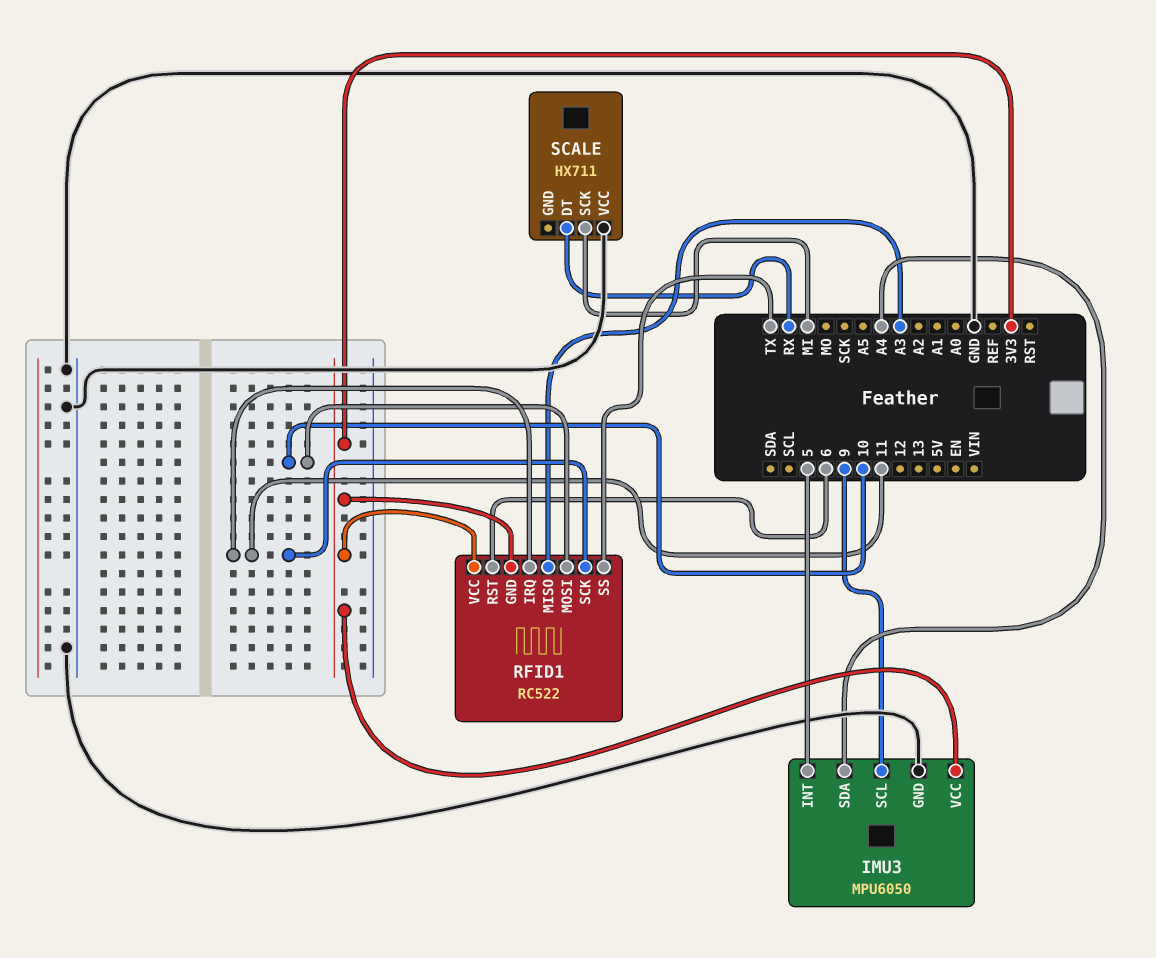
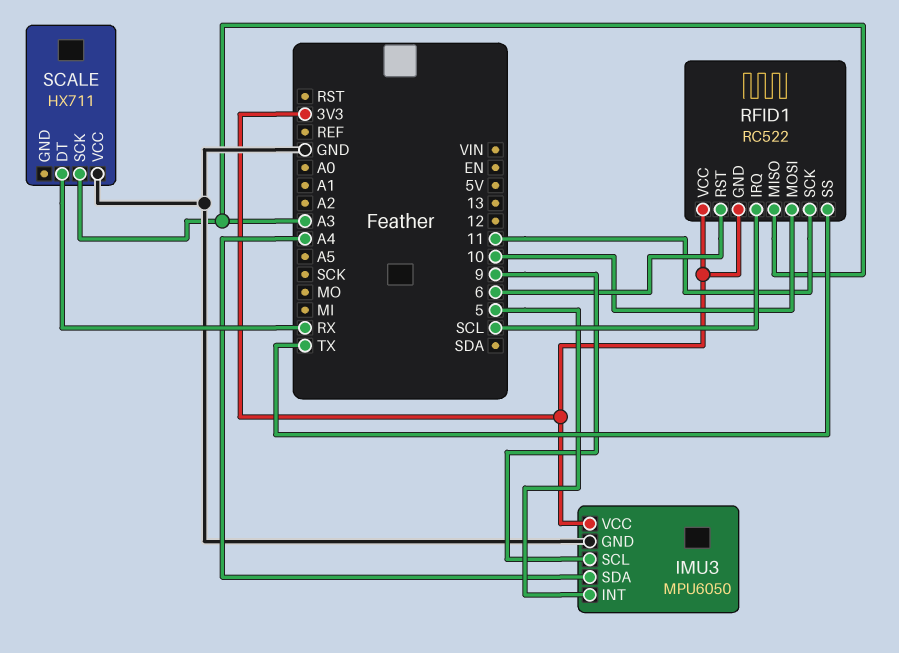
RFID1 pin IRQ: 11 -> SCL
SCALE pin SCK: MI -> A3

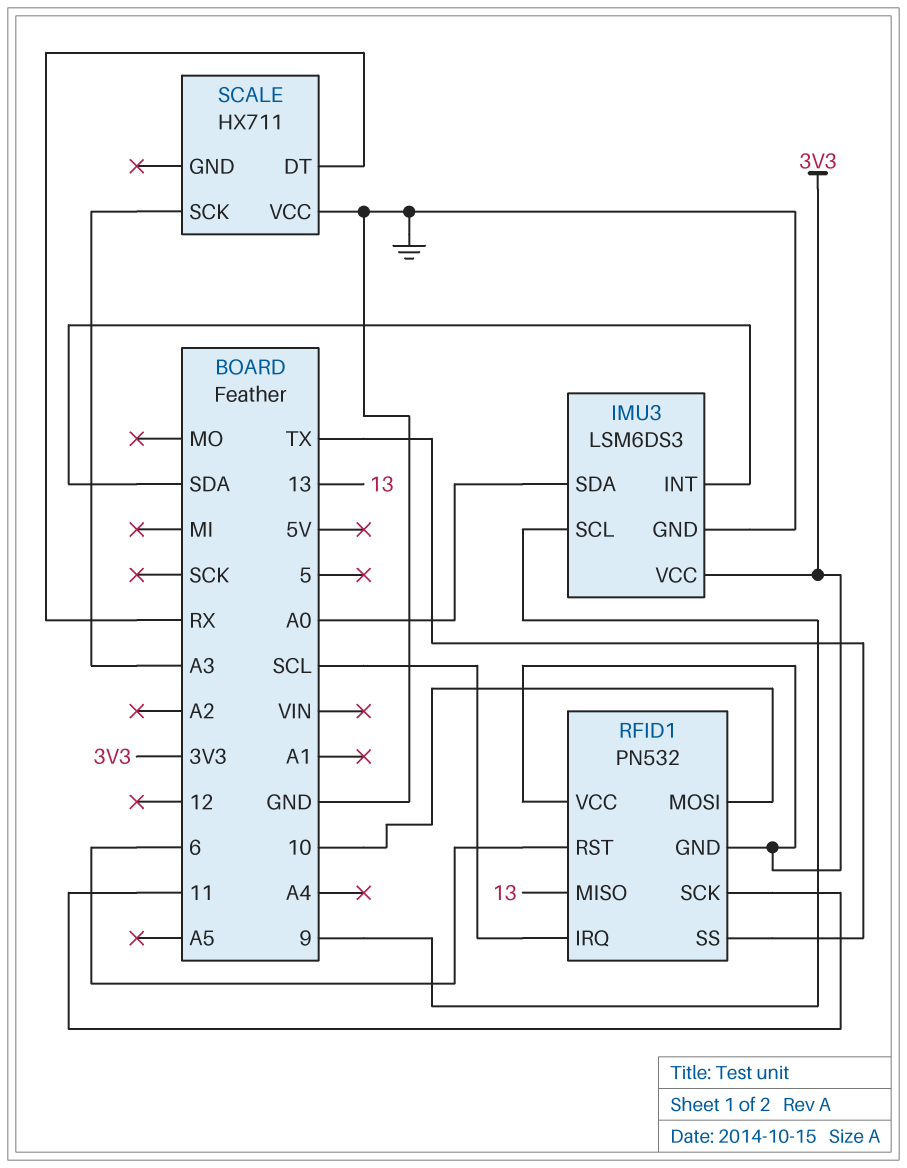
IMU3: MPU6050 -> LSM6DS3
IMU3 pin INT: 5 -> SDA
IMU3 pin SDA: A4 -> A0
RFID1: RC522 -> PN532
RFID1 pin MISO: A3 -> 13

